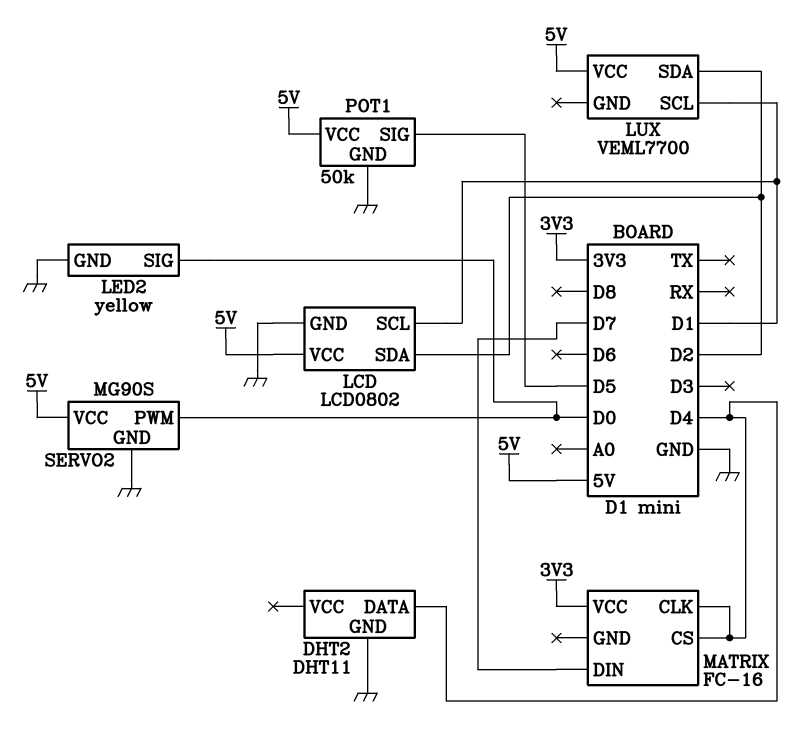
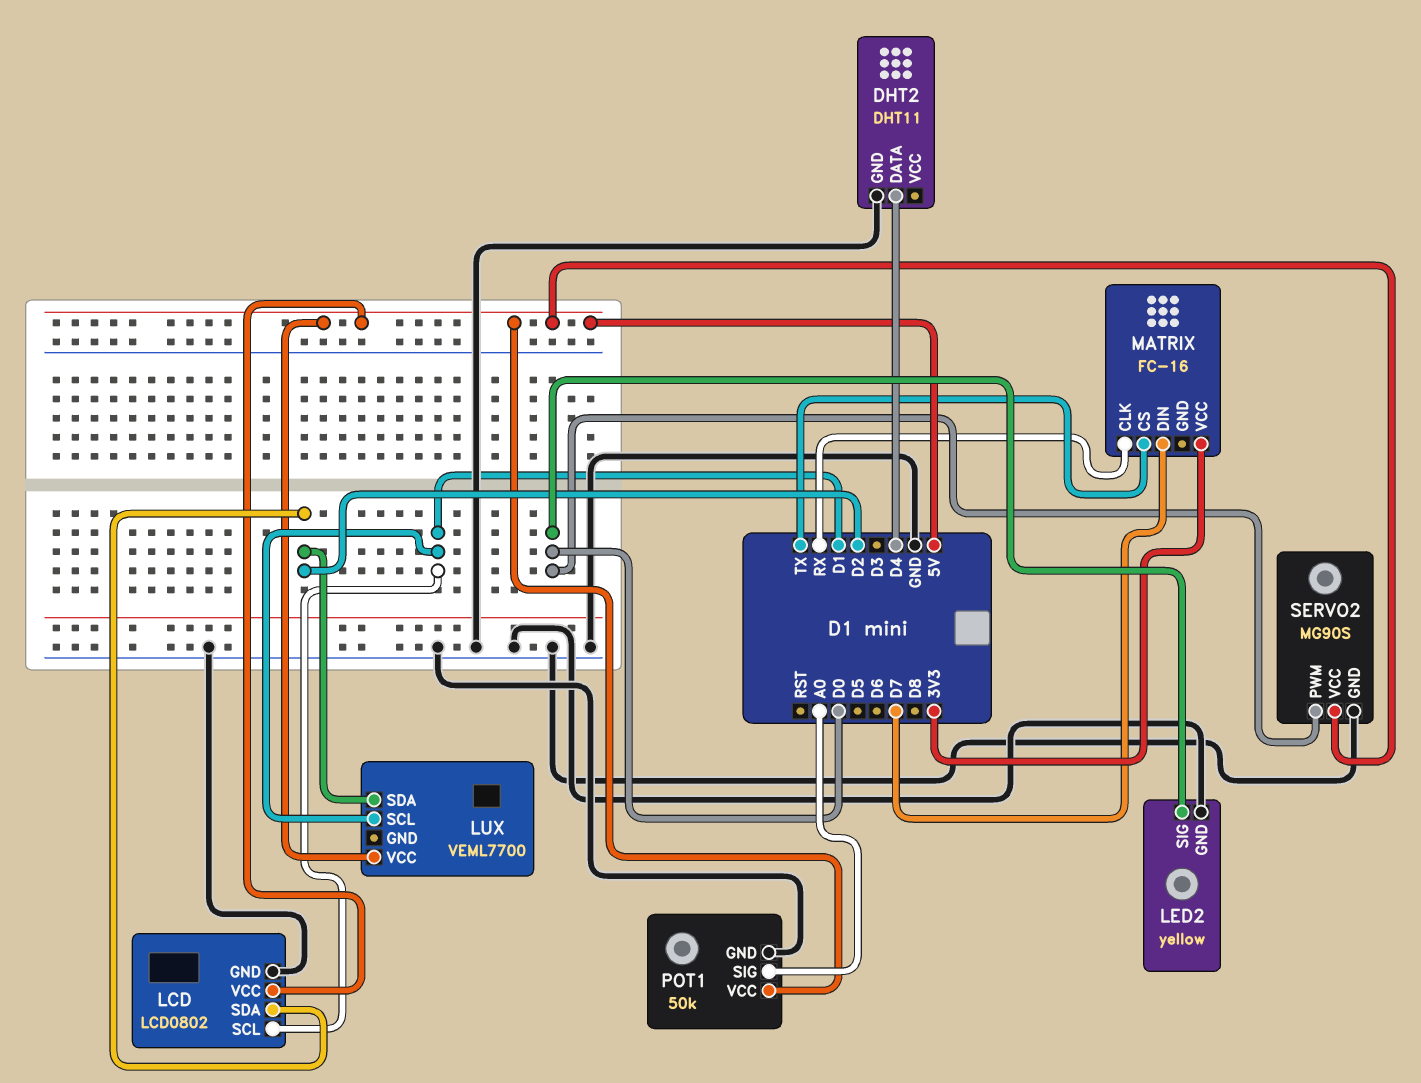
MATRIX pin CLK: D4 -> RX
MATRIX pin CS: D4 -> TX
POT1 pin SIG: D5 -> A0

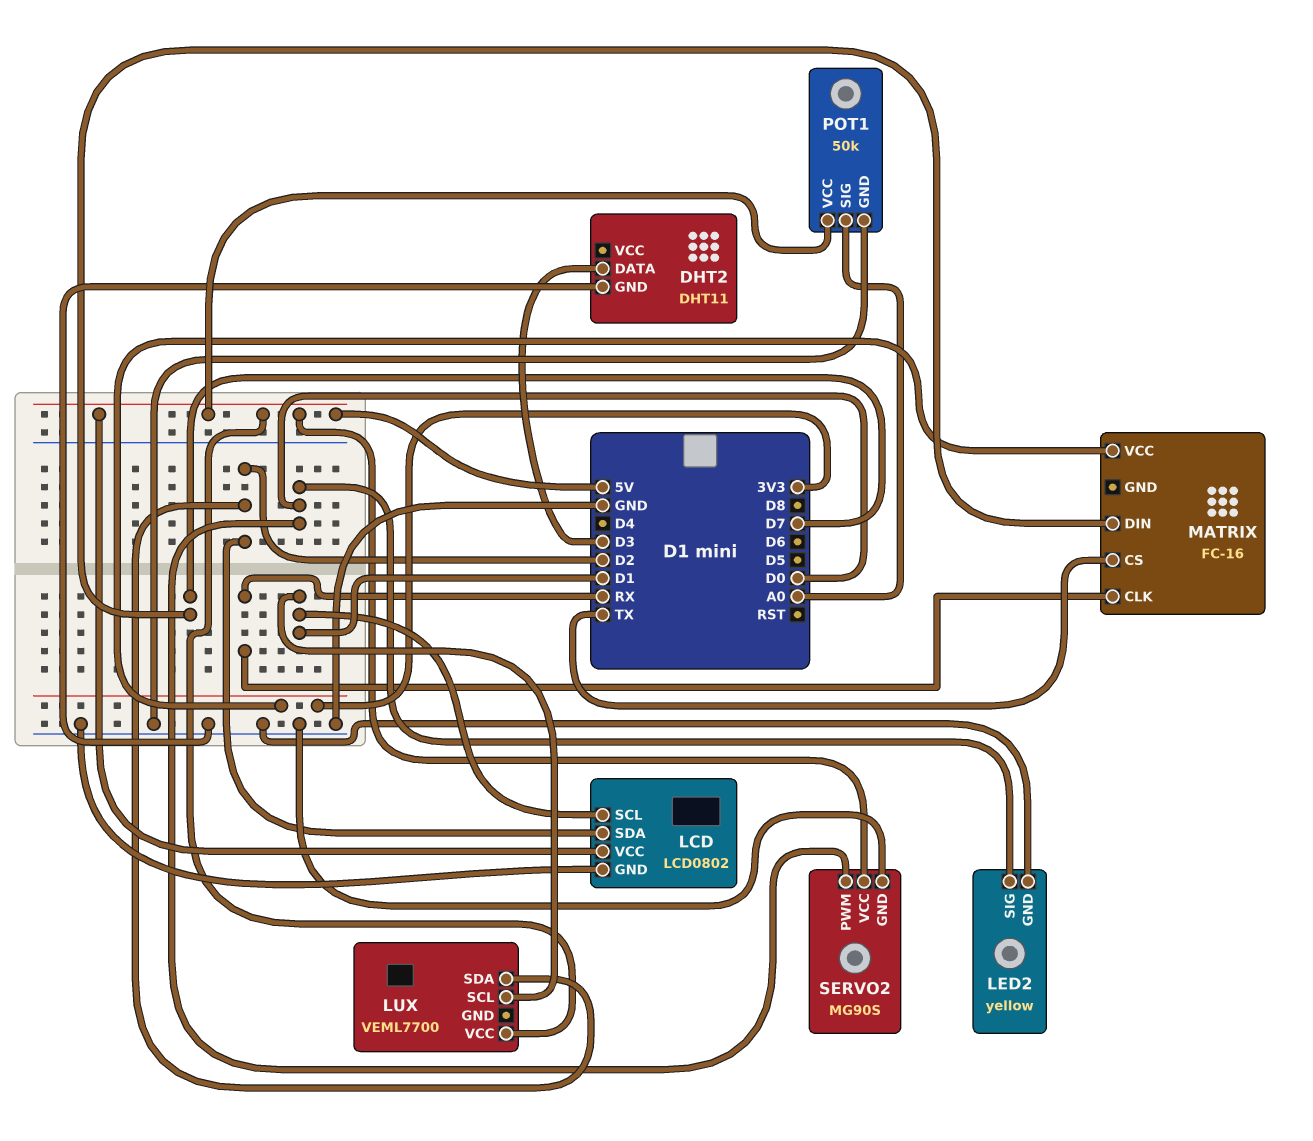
DHT2 pin DATA: D4 -> D3

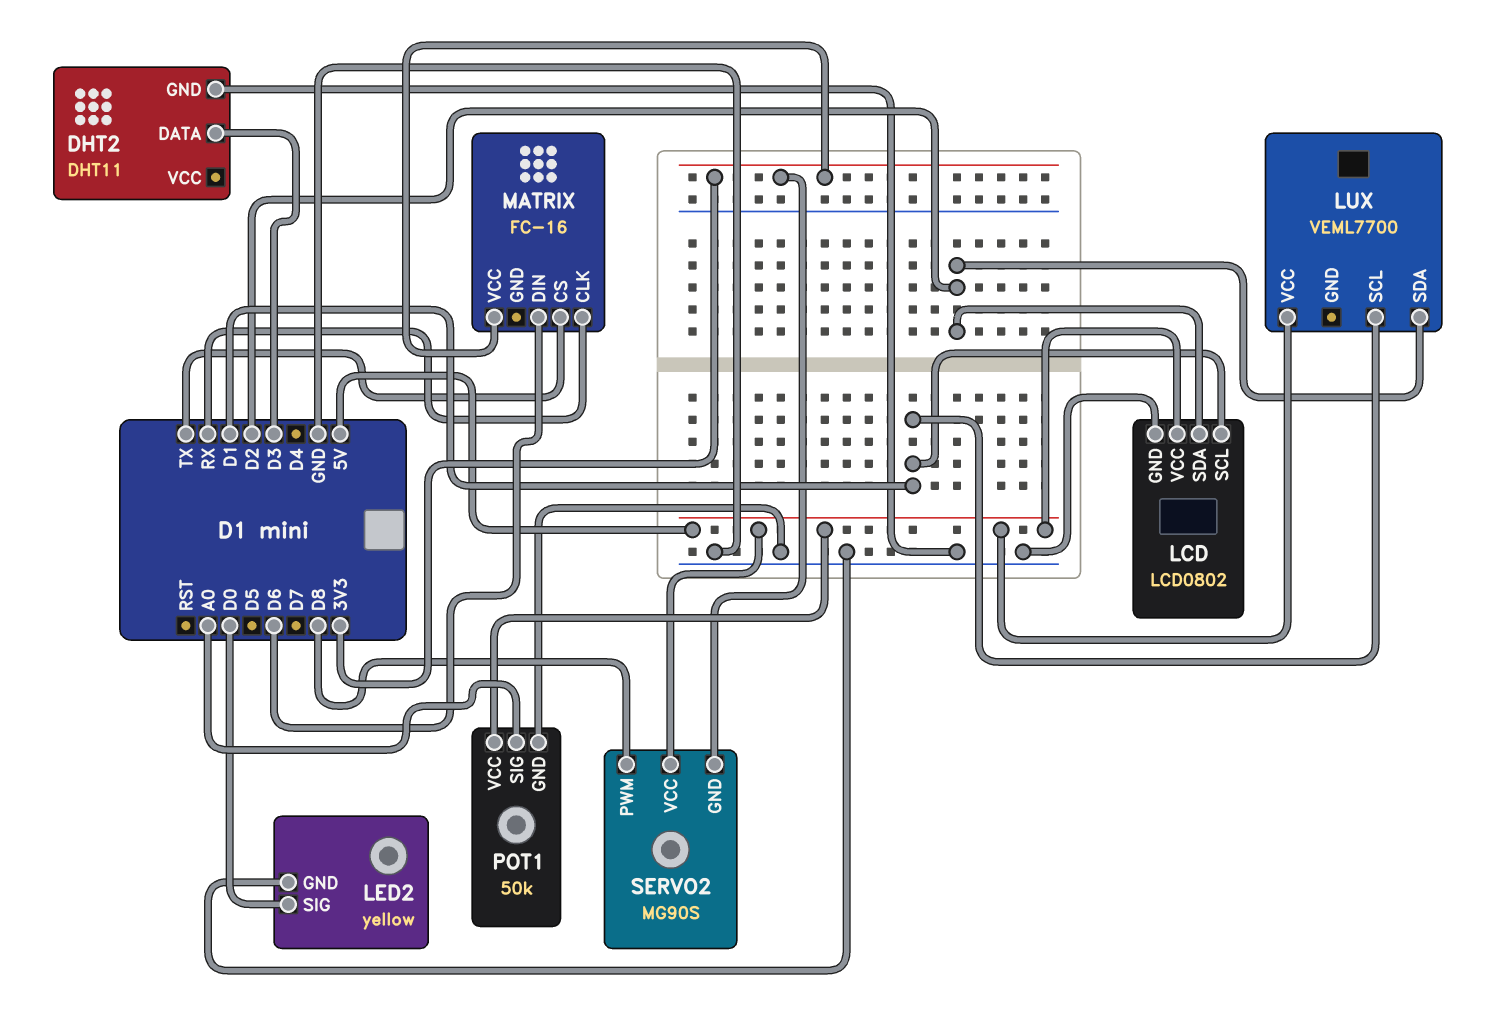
MATRIX pin DIN: D7 -> D6
SERVO2 pin GND: GND -> 3V3
SERVO2 pin PWM: D0 -> D8

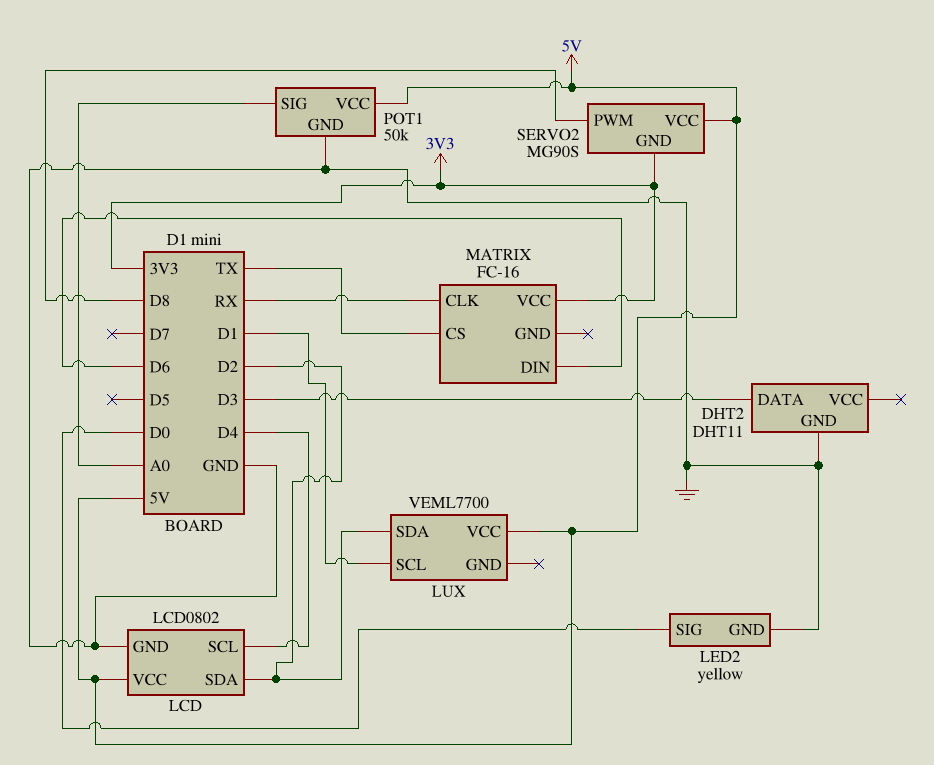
LCD pin SCL: D1 -> D4

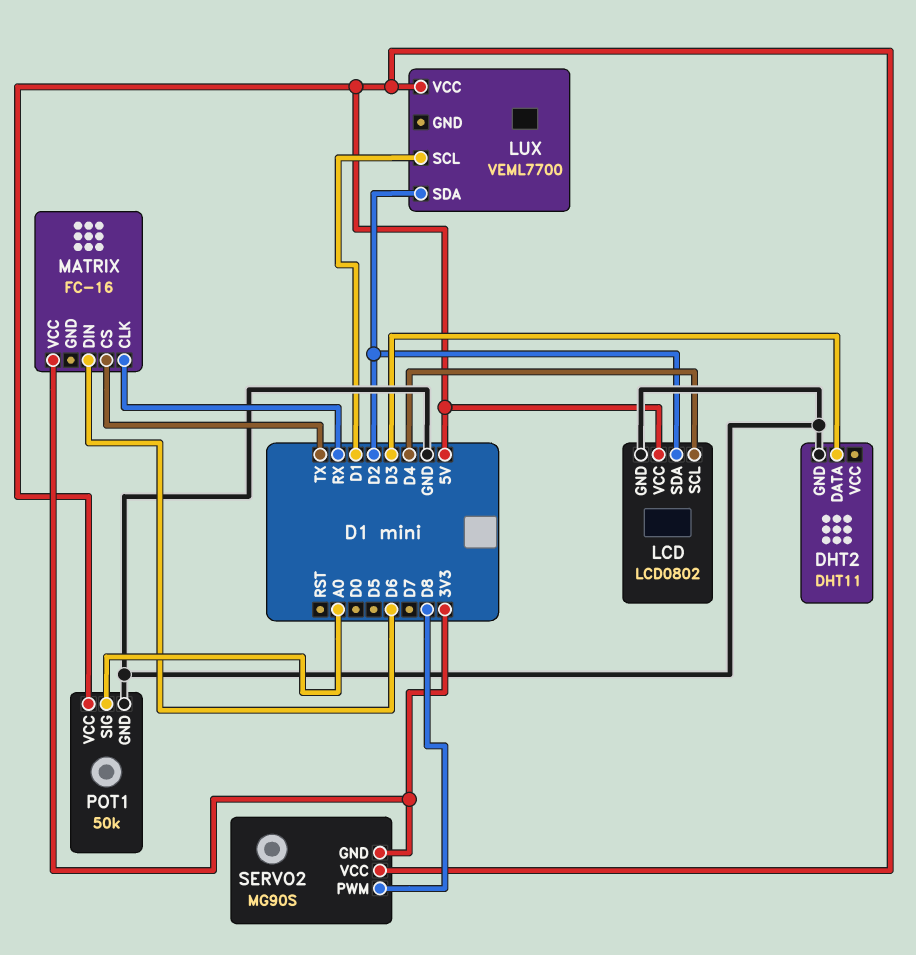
LED2: yellow -> none
LED2 pin GND: GND -> none
LED2 pin SIG: D0 -> none

